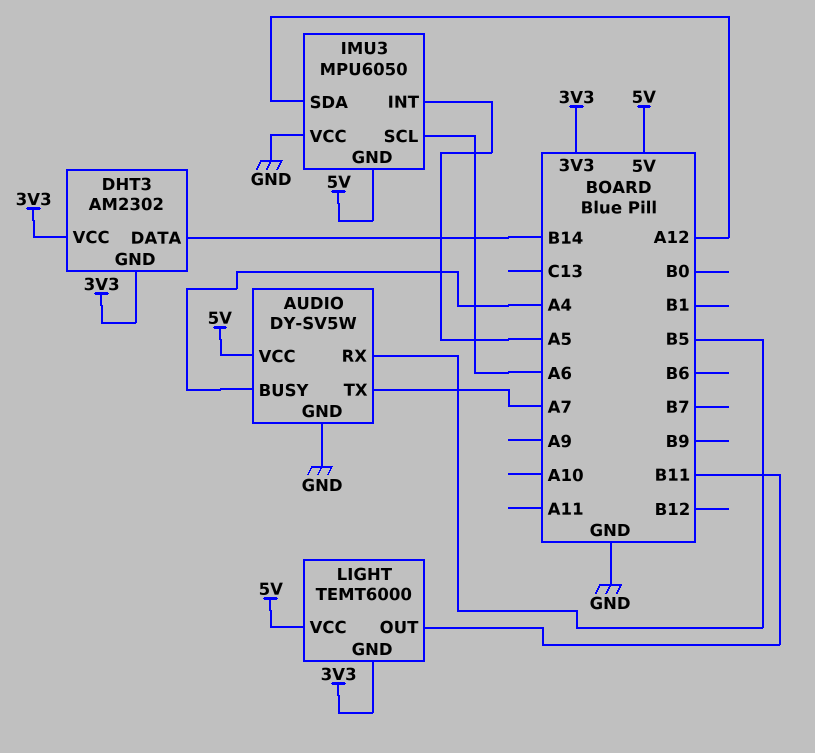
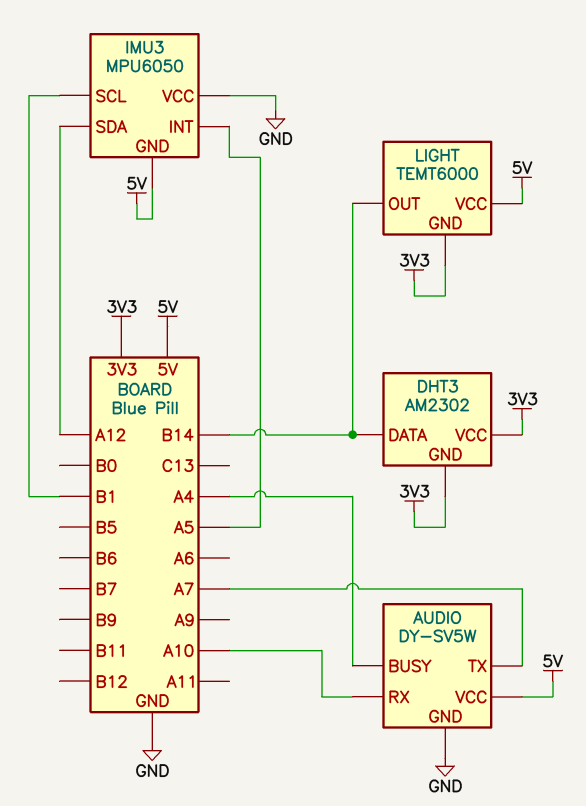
AUDIO pin RX: B5 -> A10
IMU3 pin SCL: A6 -> B1
LIGHT pin OUT: B11 -> B14

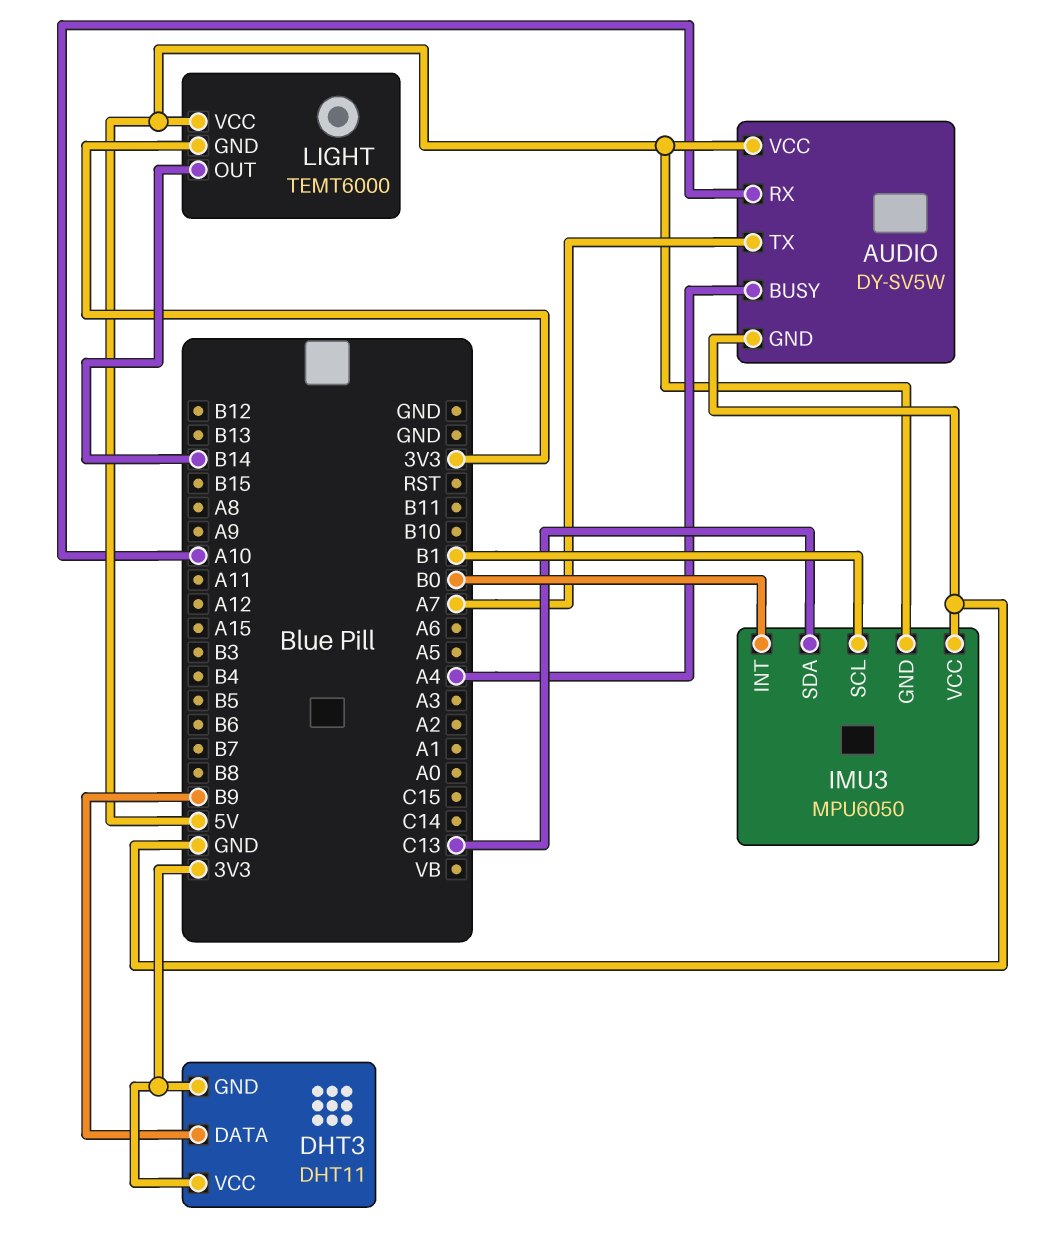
DHT3: AM2302 -> DHT11
DHT3 pin DATA: B14 -> B9
IMU3 pin INT: A5 -> B0
IMU3 pin SDA: A12 -> C13

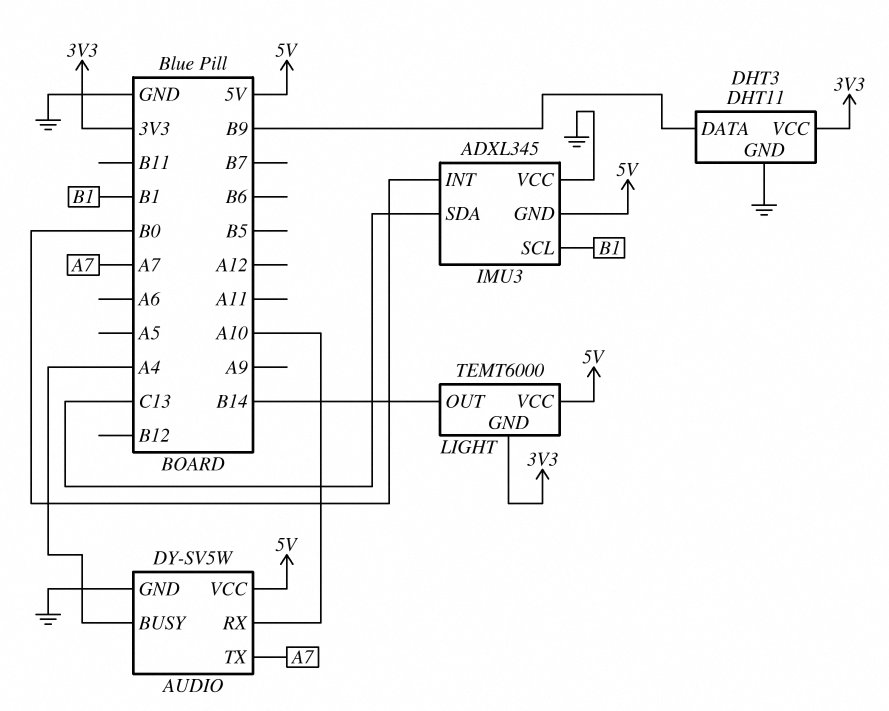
DHT3 pin GND: 3V3 -> GND
IMU3: MPU6050 -> ADXL345

